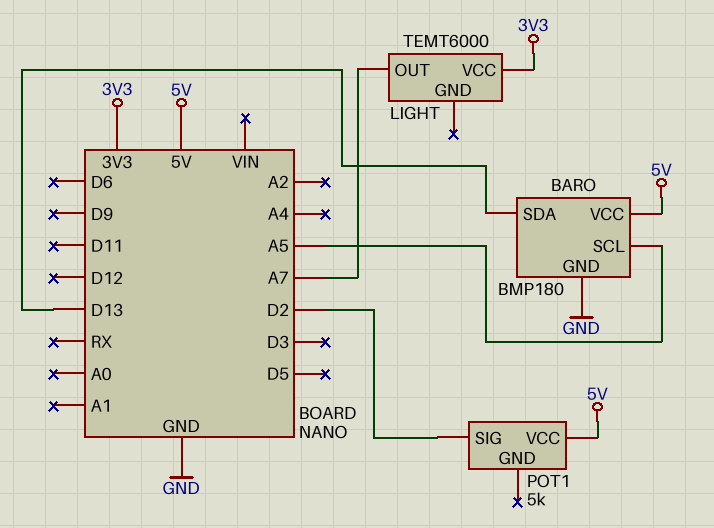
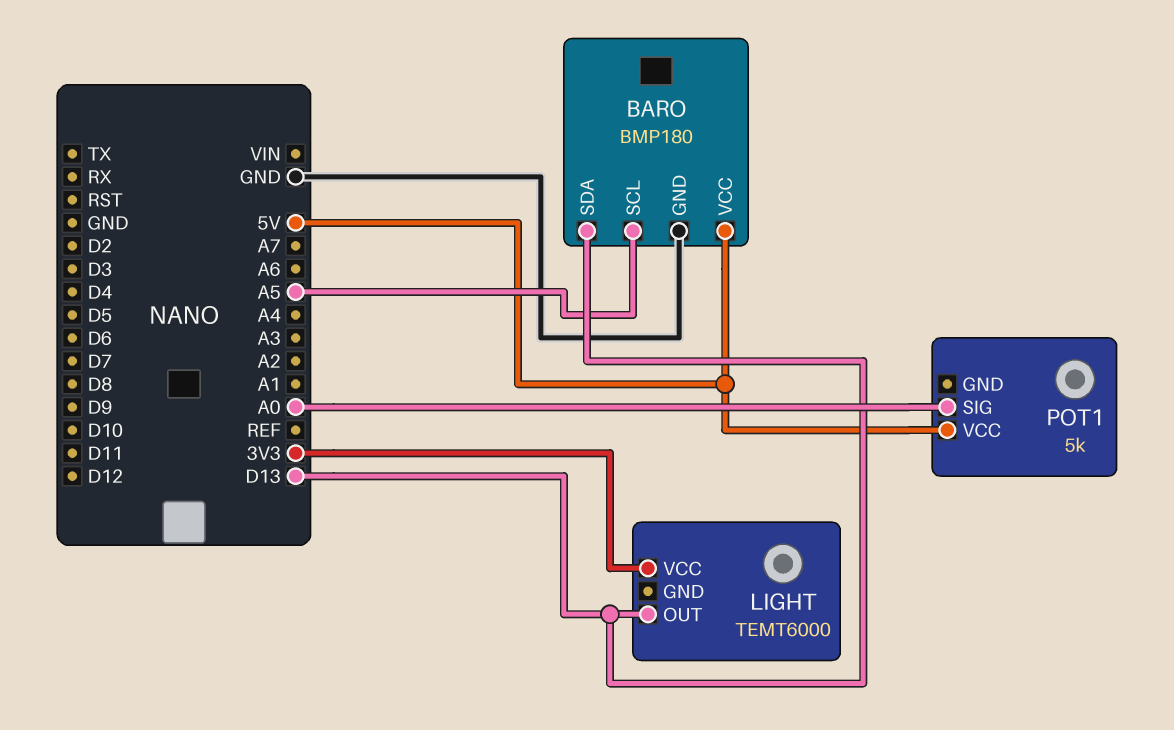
LIGHT pin OUT: A7 -> D13
POT1 pin SIG: D2 -> A0

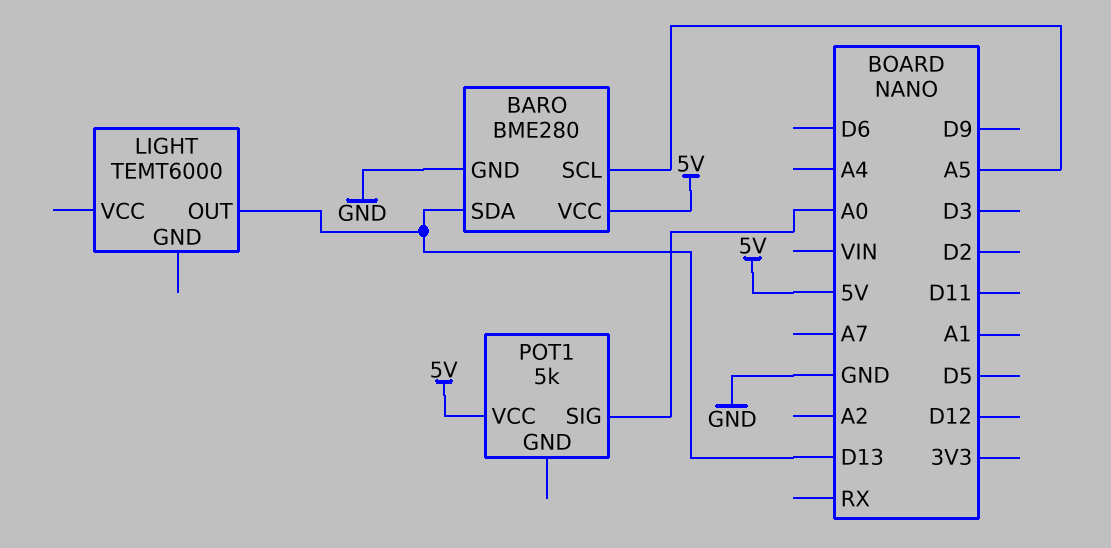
BARO: BMP180 -> BME280
LIGHT pin VCC: 3V3 -> none

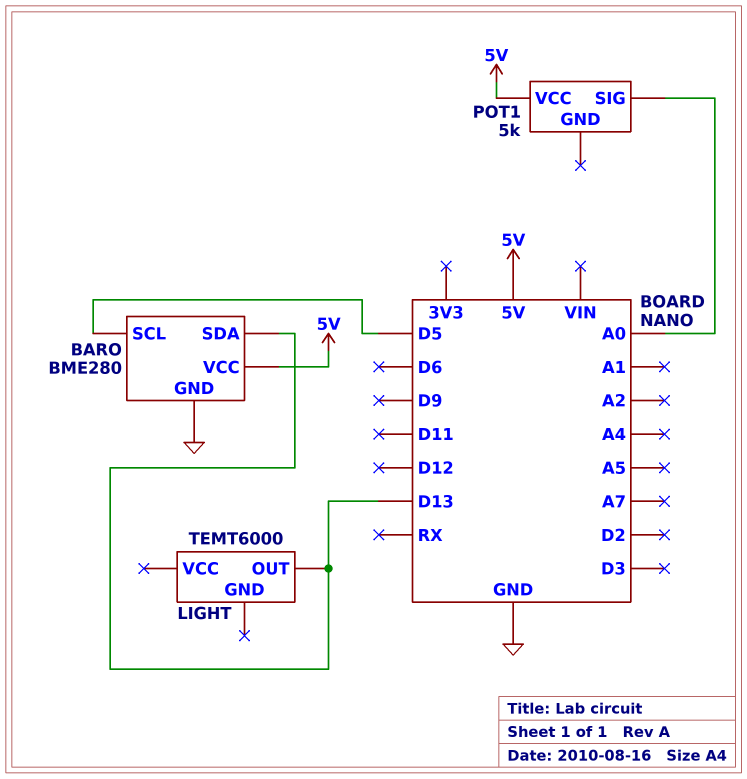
BARO pin SCL: A5 -> D5

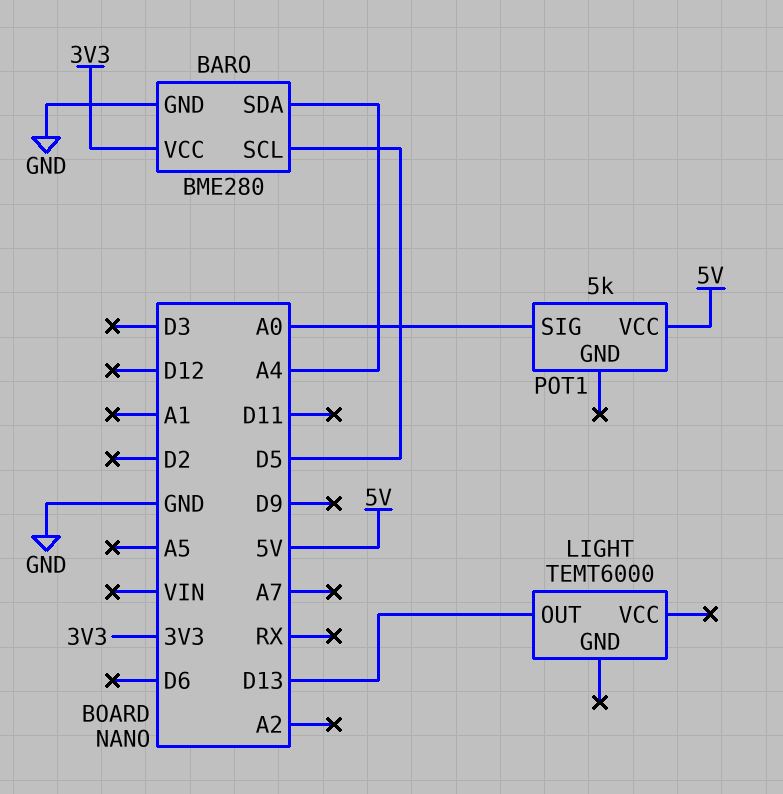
BARO pin SDA: D13 -> A4
BARO pin VCC: 5V -> 3V3

